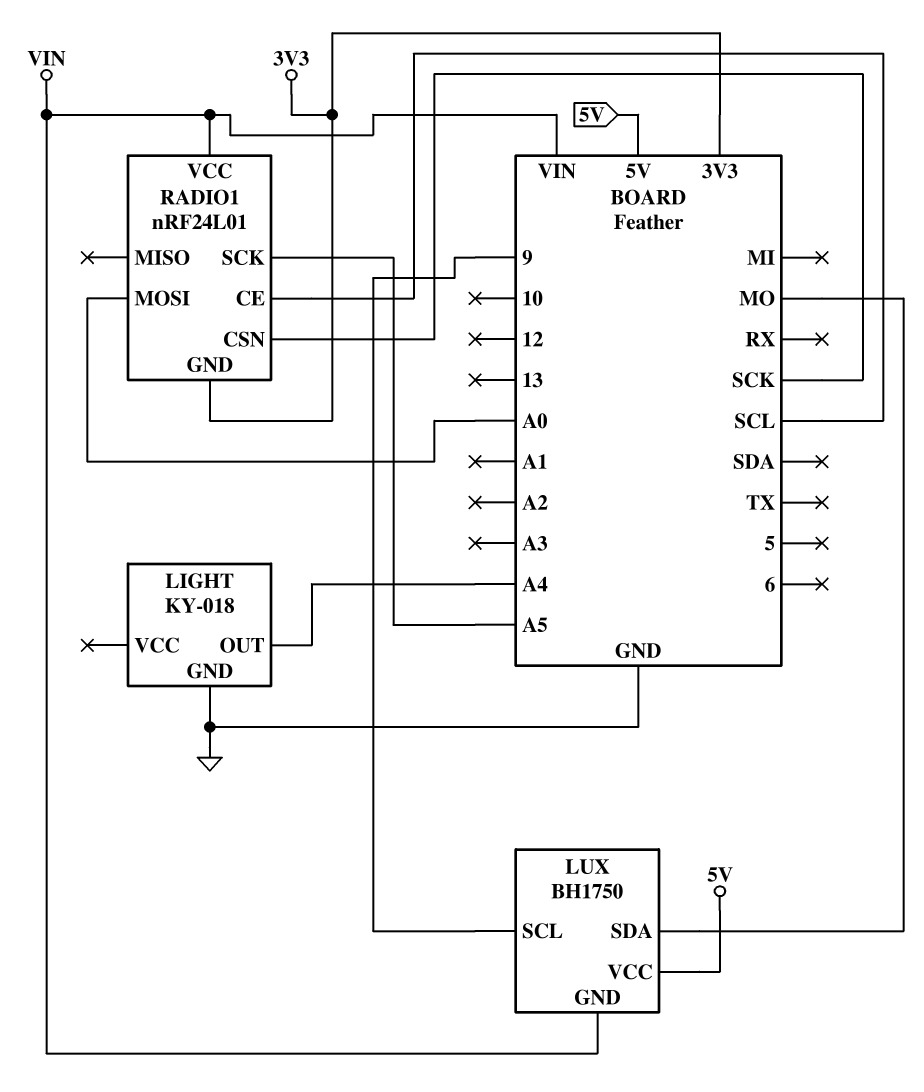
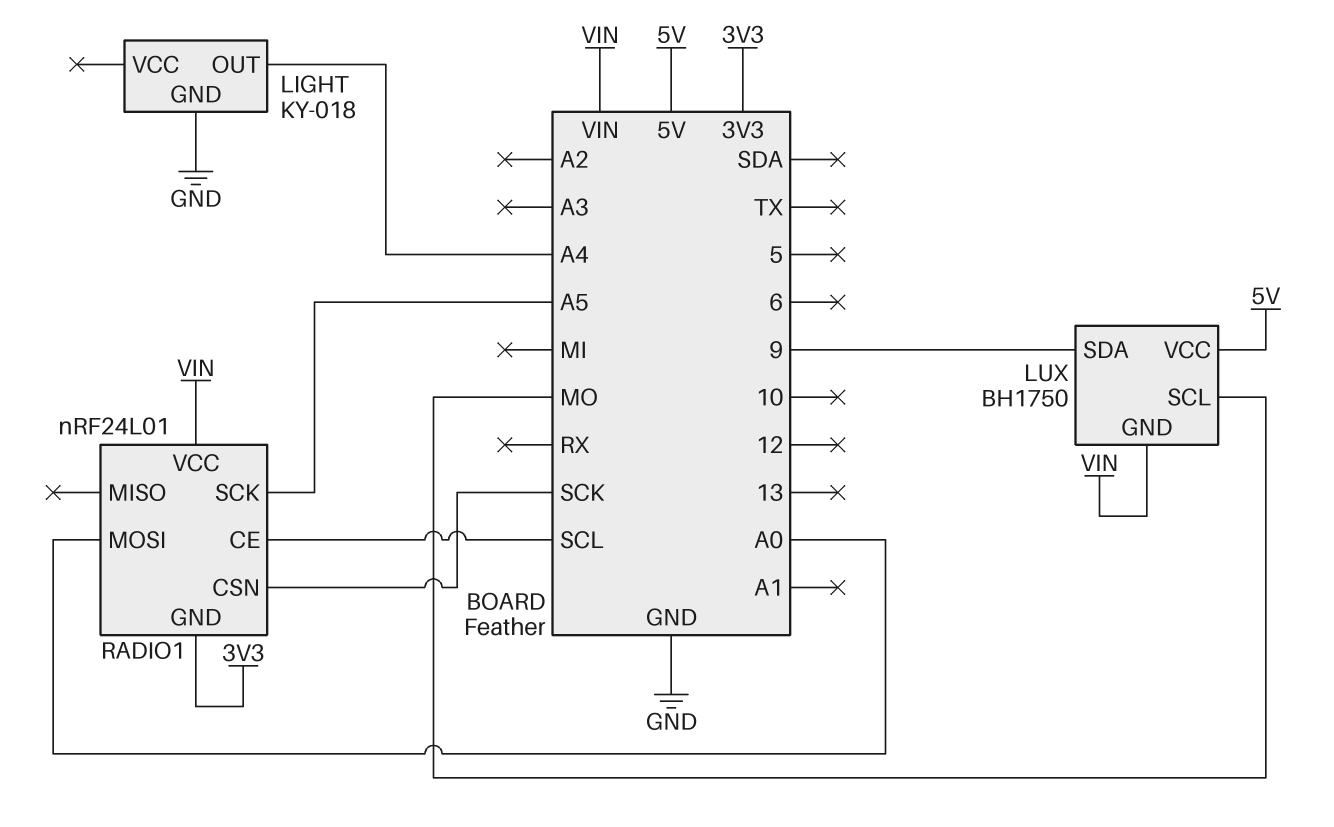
LUX pin SCL: 9 -> MO
LUX pin SDA: MO -> 9

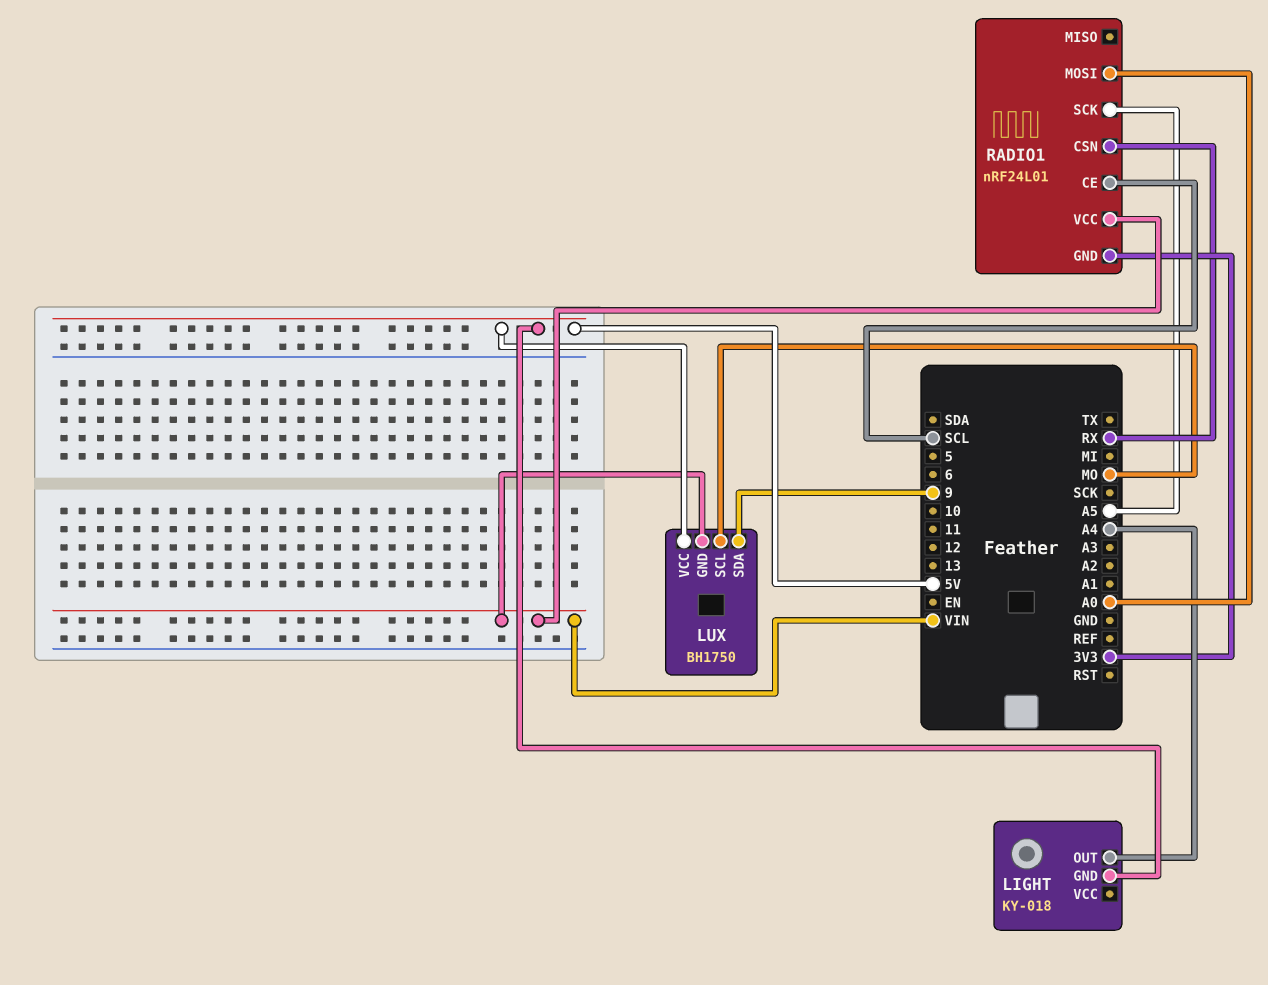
LIGHT pin GND: GND -> 5V
RADIO1 pin CSN: SCK -> RX

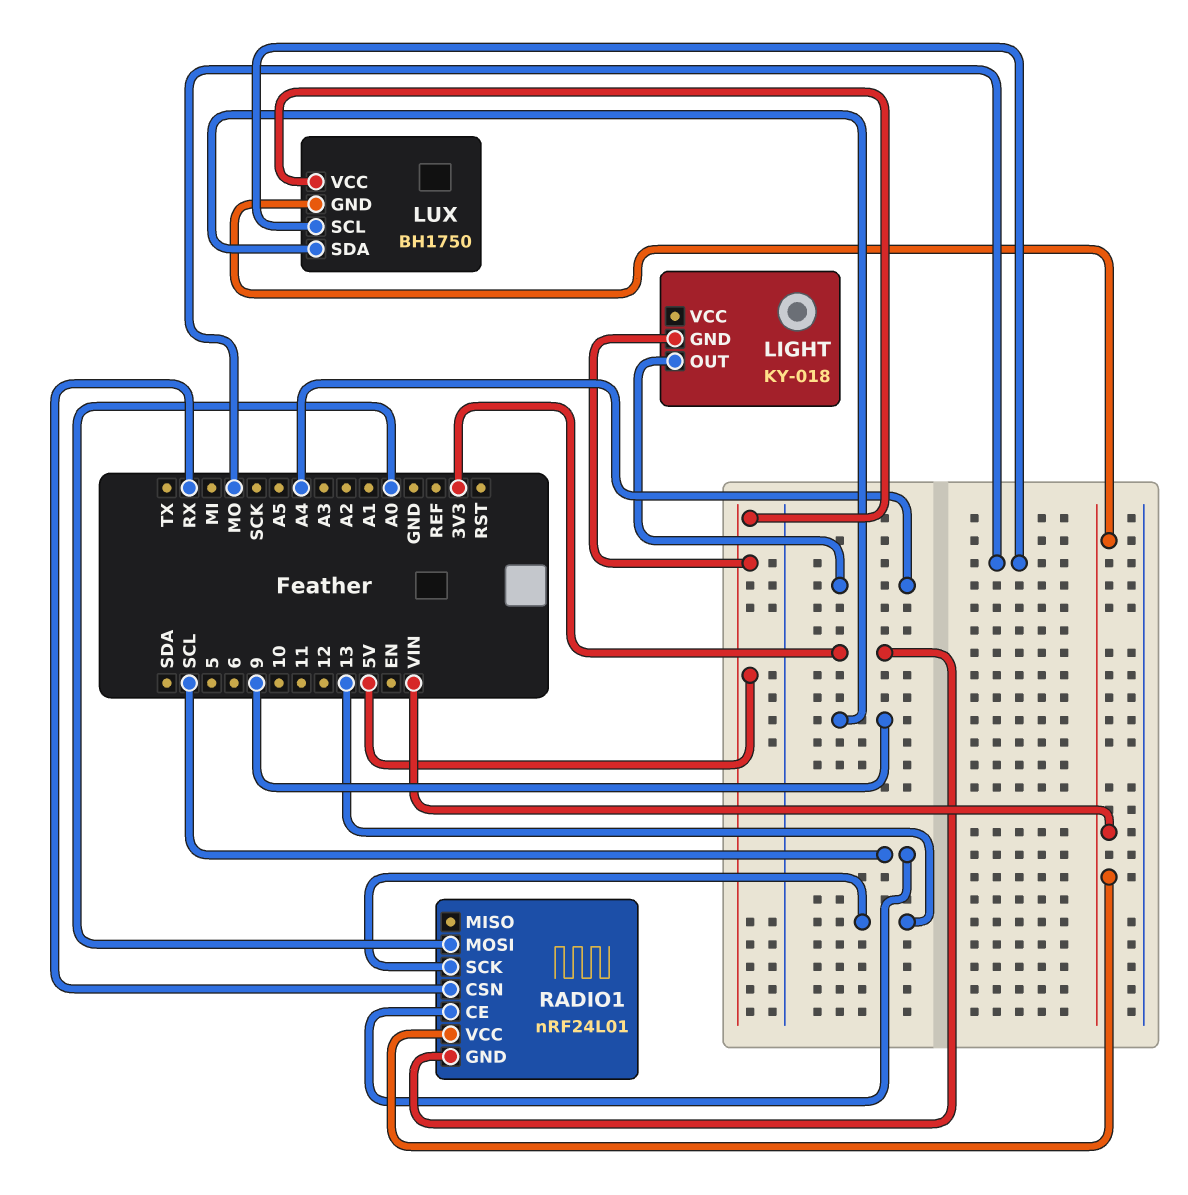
RADIO1 pin SCK: A5 -> 13

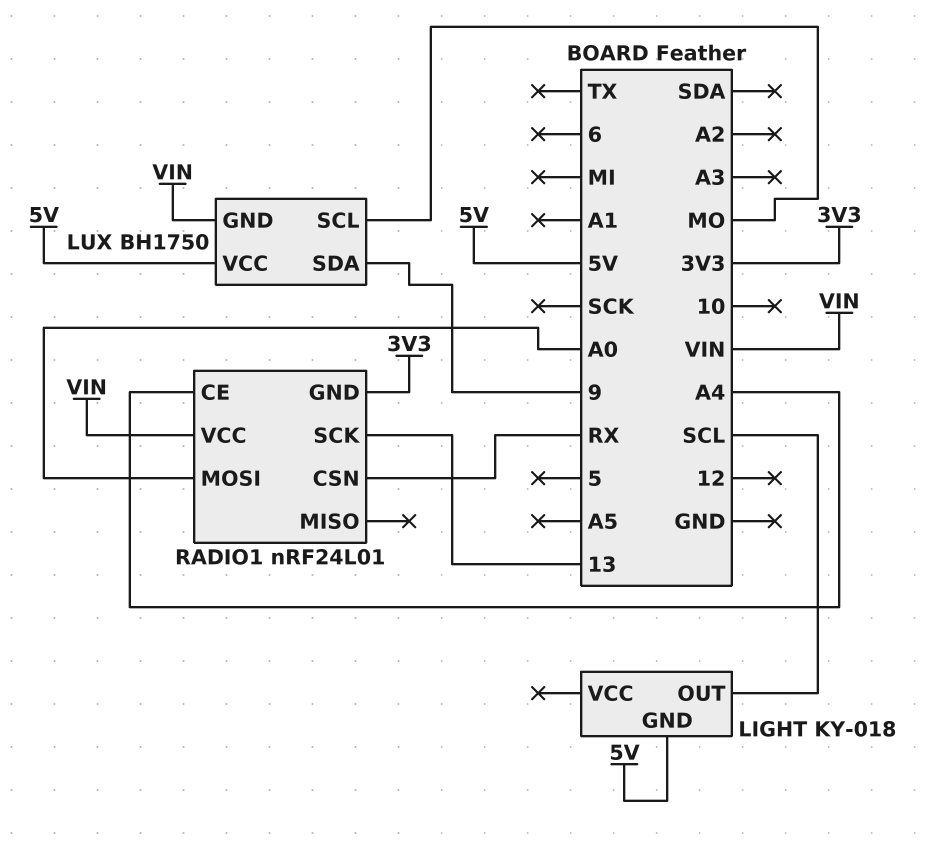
LIGHT pin OUT: A4 -> SCL
RADIO1 pin CE: SCL -> A4

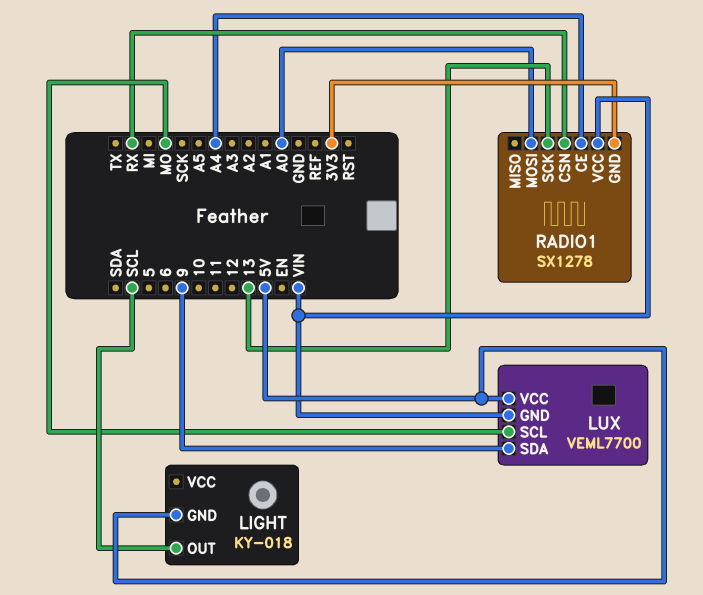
LUX: BH1750 -> VEML7700
RADIO1: nRF24L01 -> SX1278

